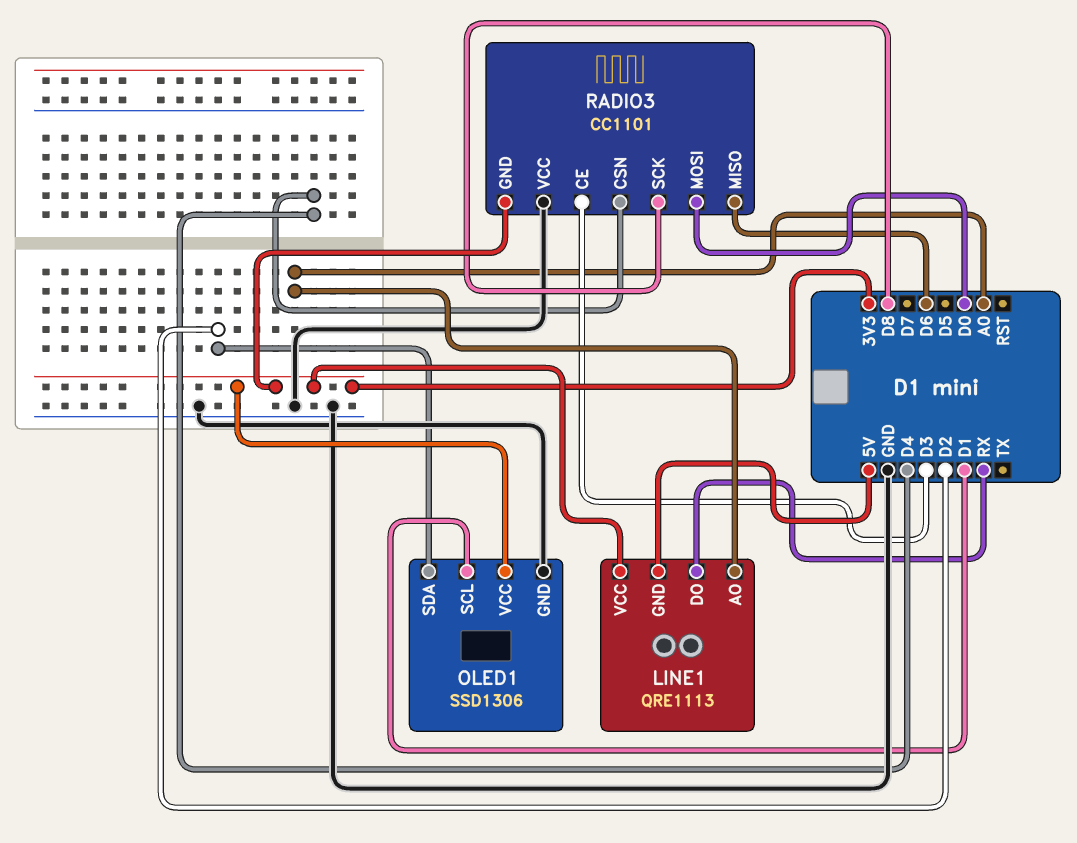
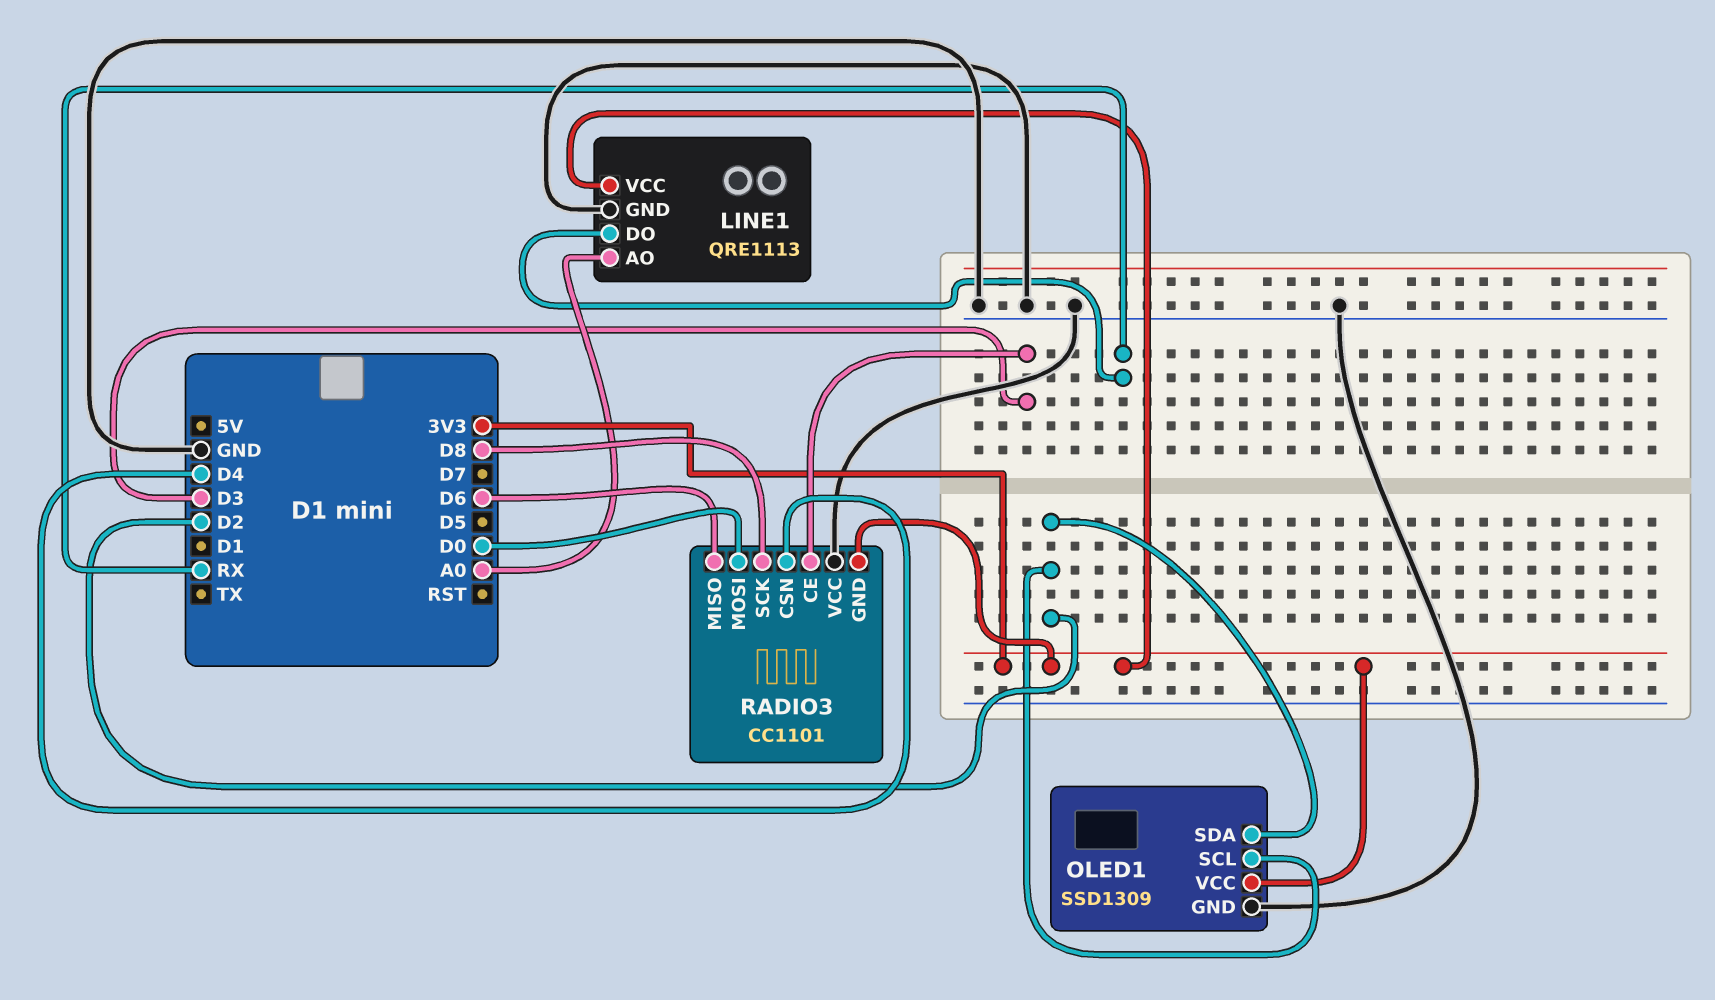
LINE1 pin GND: 5V -> GND
OLED1: SSD1306 -> SSD1309
OLED1 pin SCL: D1 -> D2

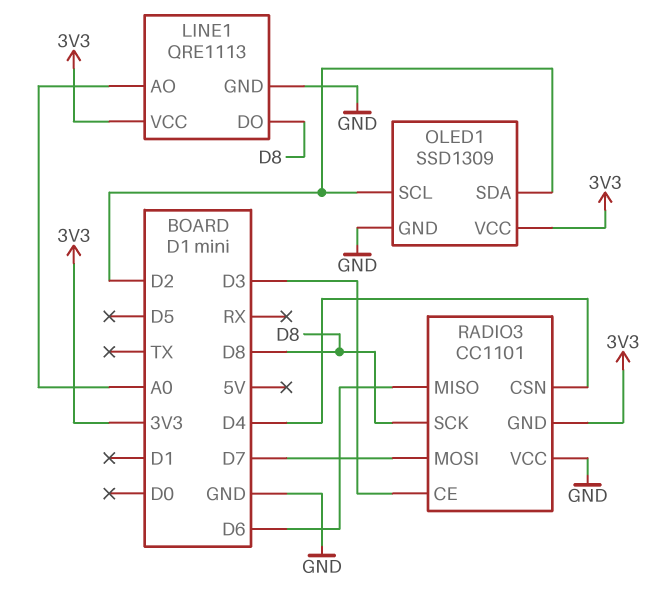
LINE1 pin DO: RX -> D8
RADIO3 pin MOSI: D0 -> D7

